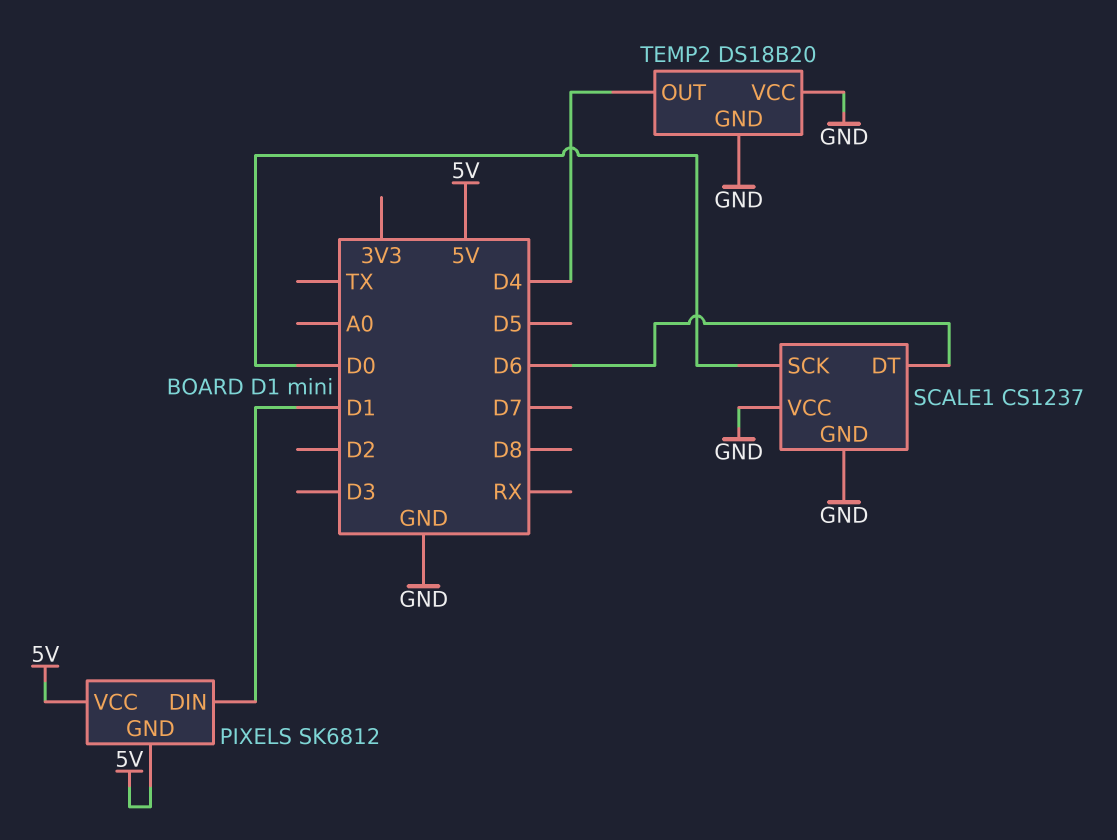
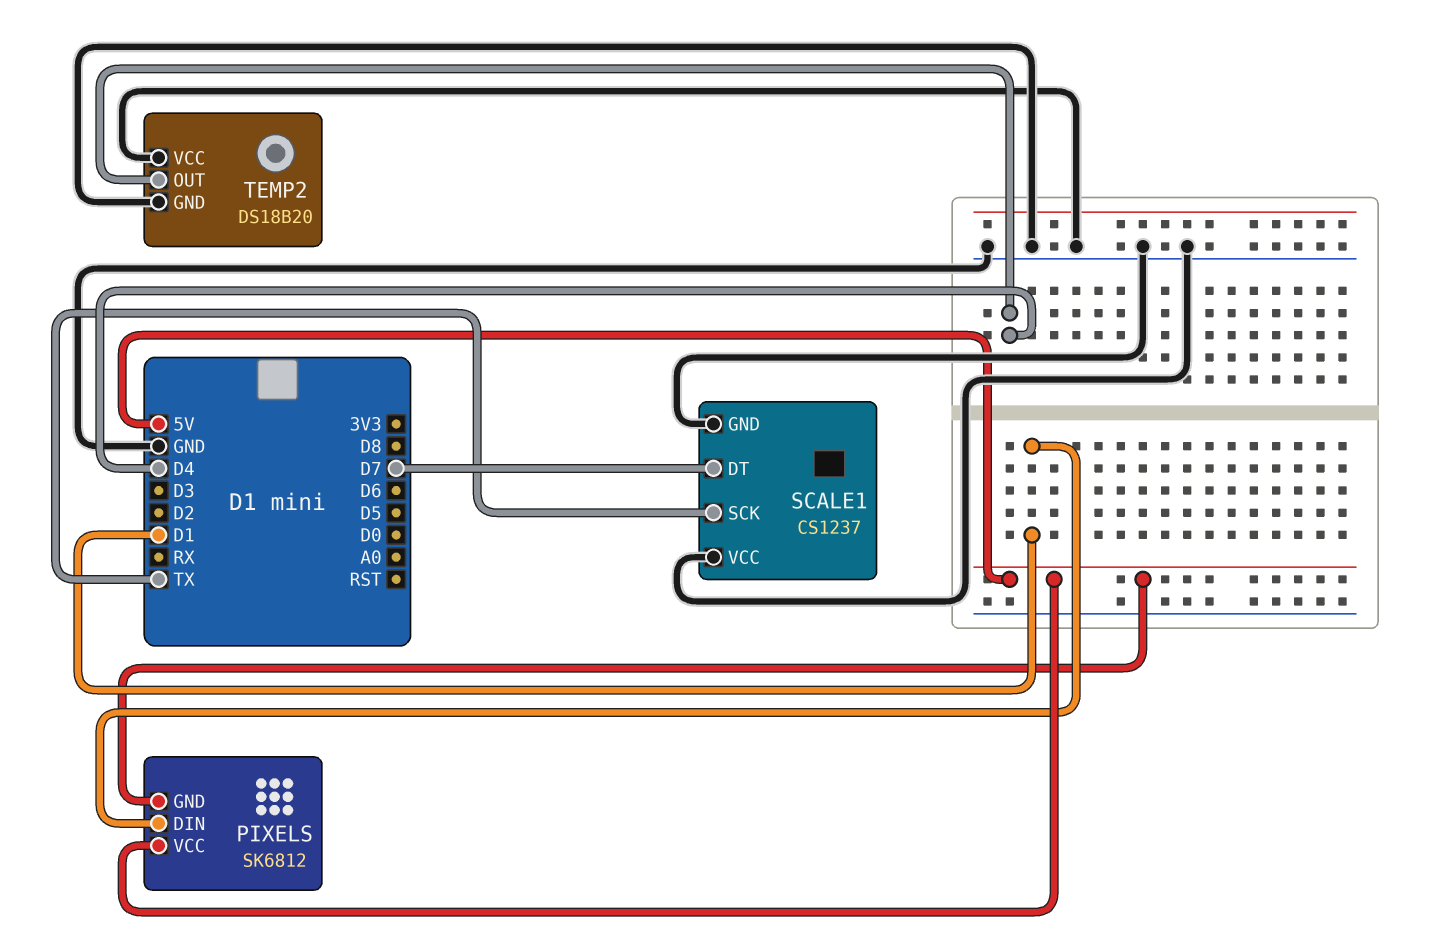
SCALE1 pin DT: D6 -> D7
SCALE1 pin SCK: D0 -> TX

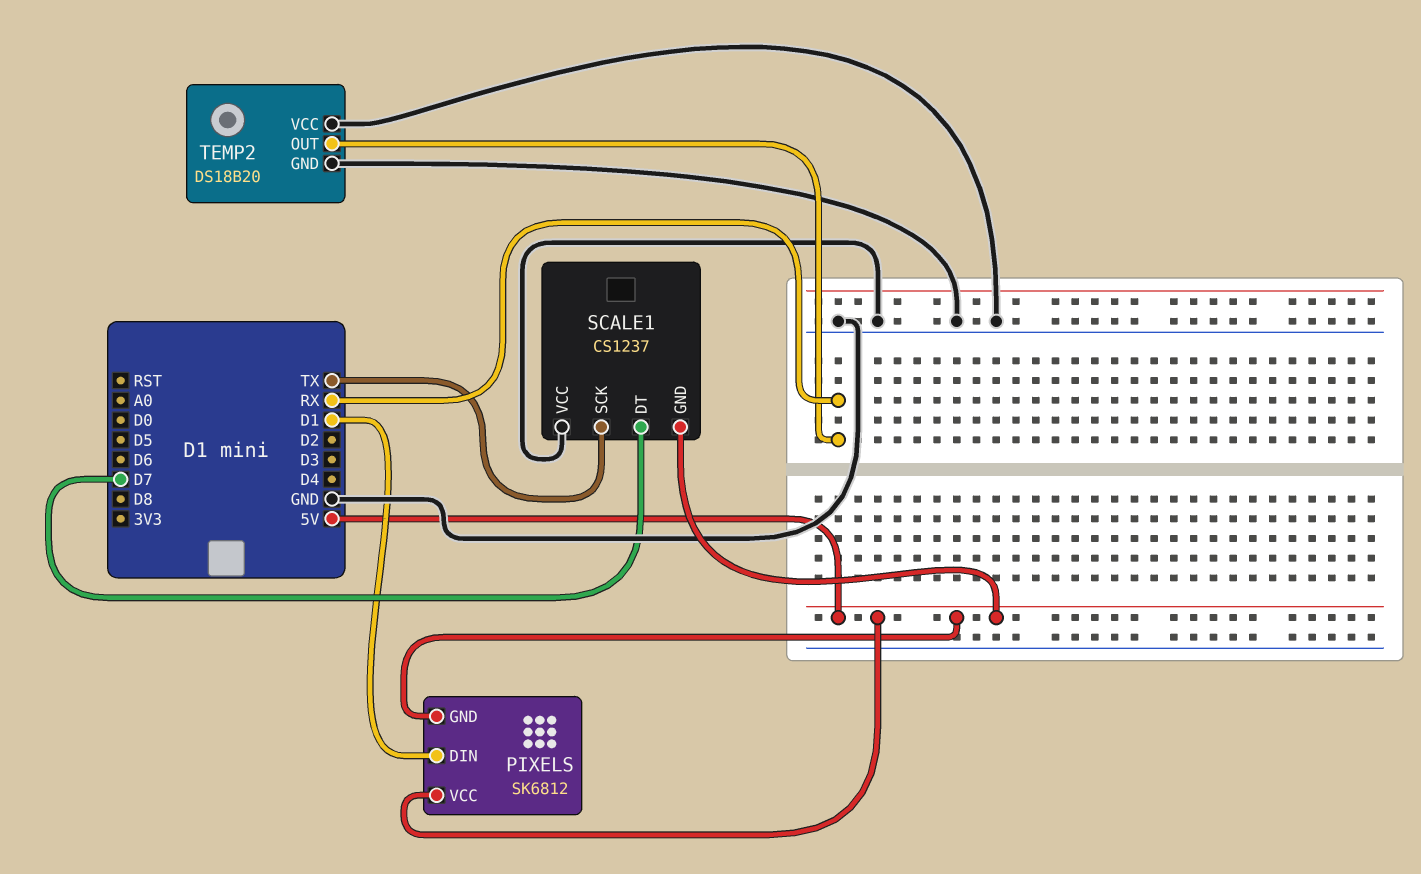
SCALE1 pin GND: GND -> 5V
TEMP2 pin OUT: D4 -> RX

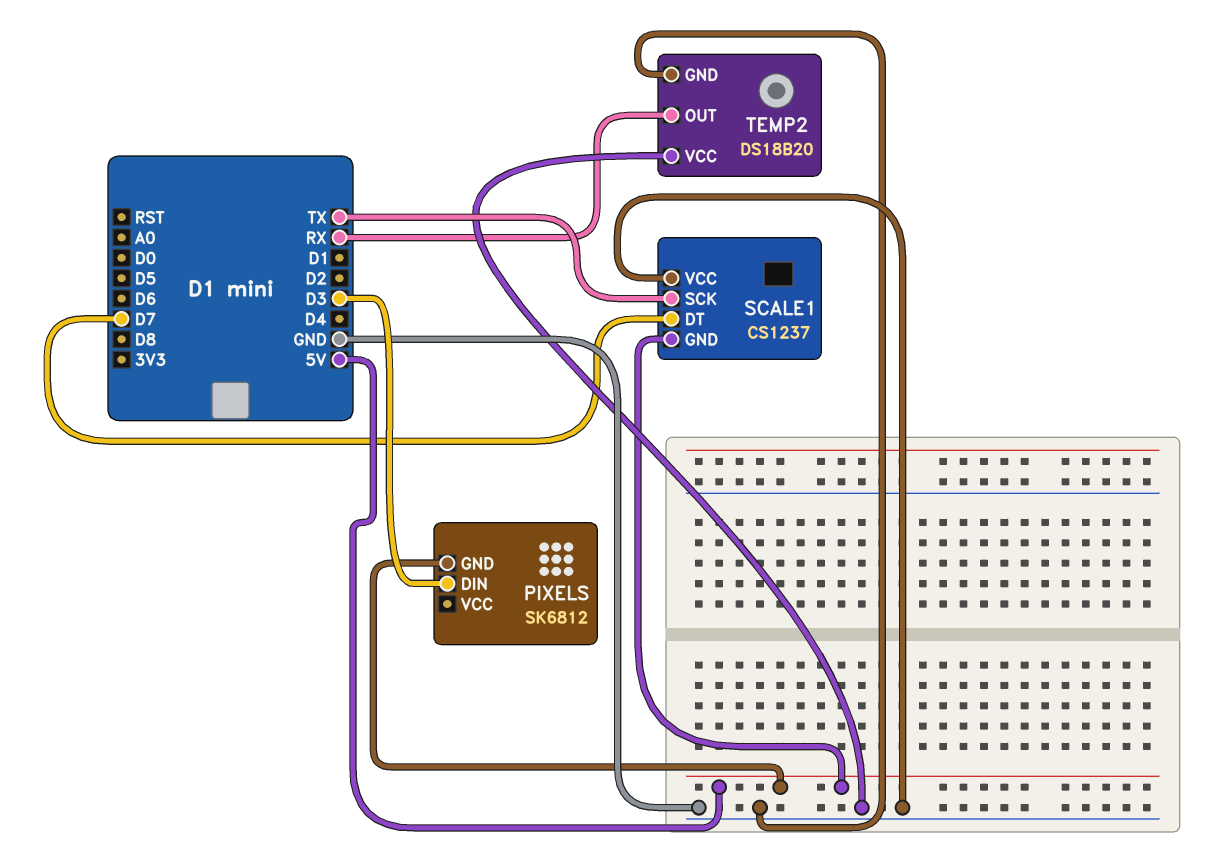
PIXELS pin DIN: D1 -> D3
PIXELS pin VCC: 5V -> none

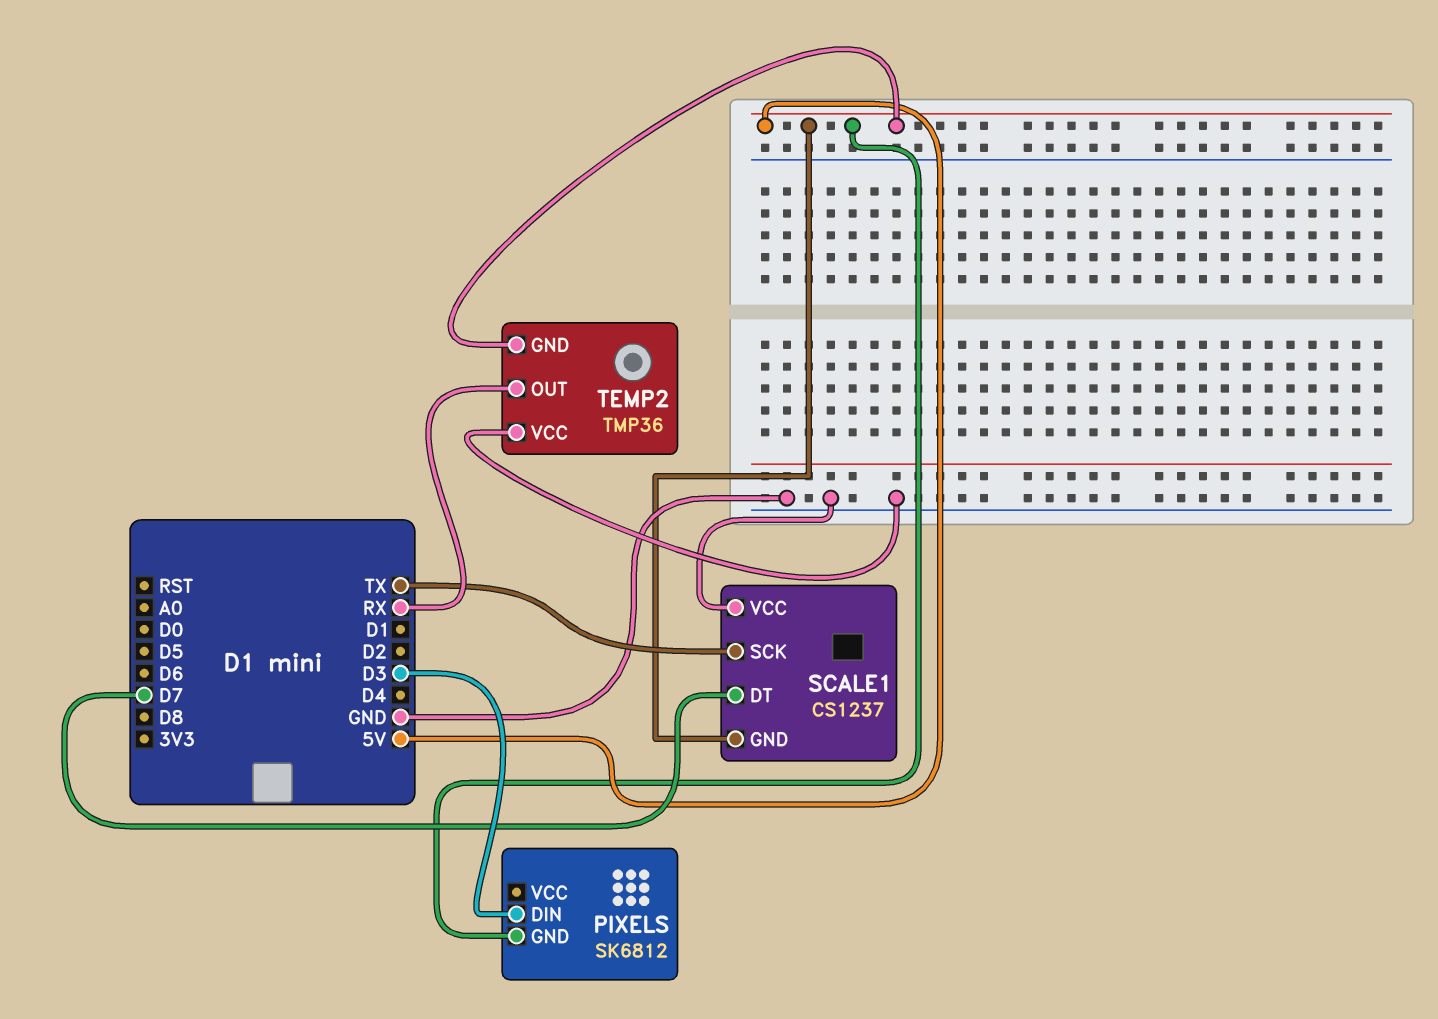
TEMP2: DS18B20 -> TMP36
TEMP2 pin GND: GND -> 5V

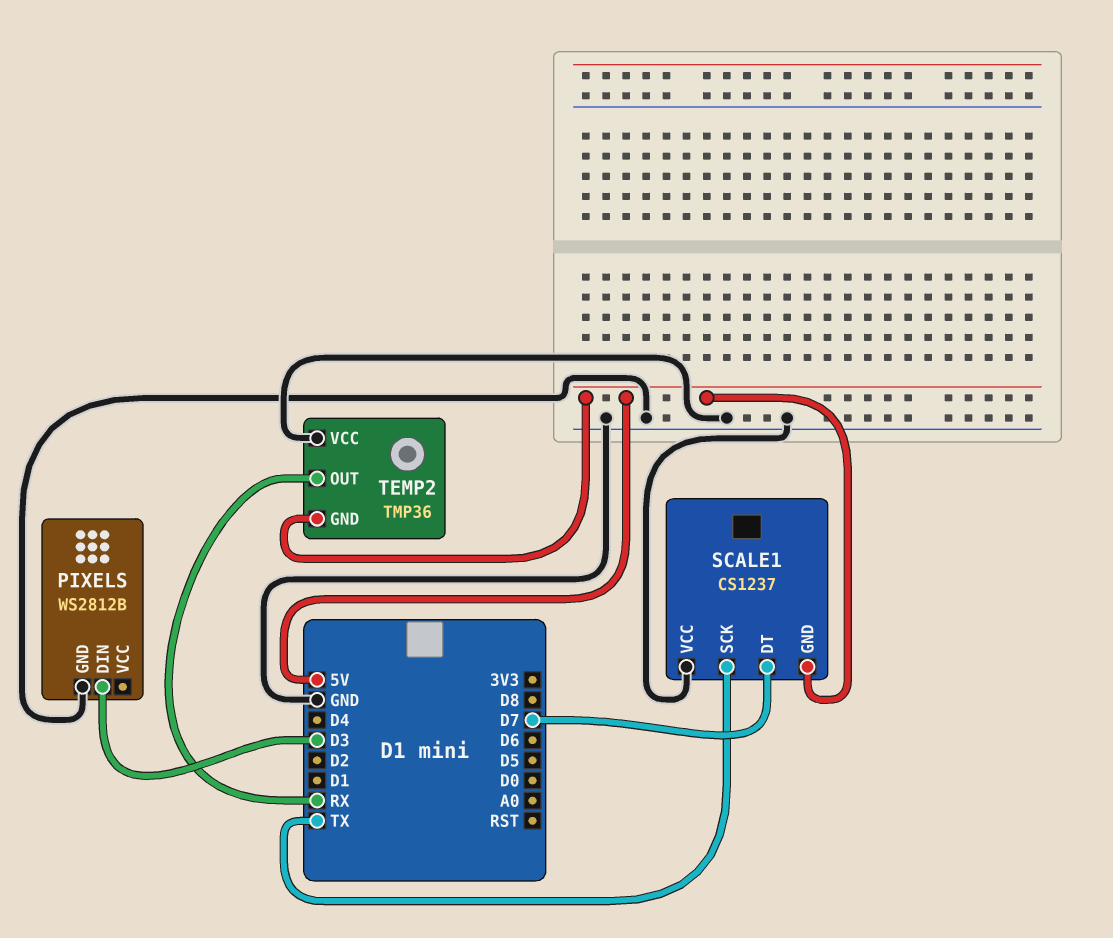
PIXELS: SK6812 -> WS2812B
PIXELS pin GND: 5V -> GND

